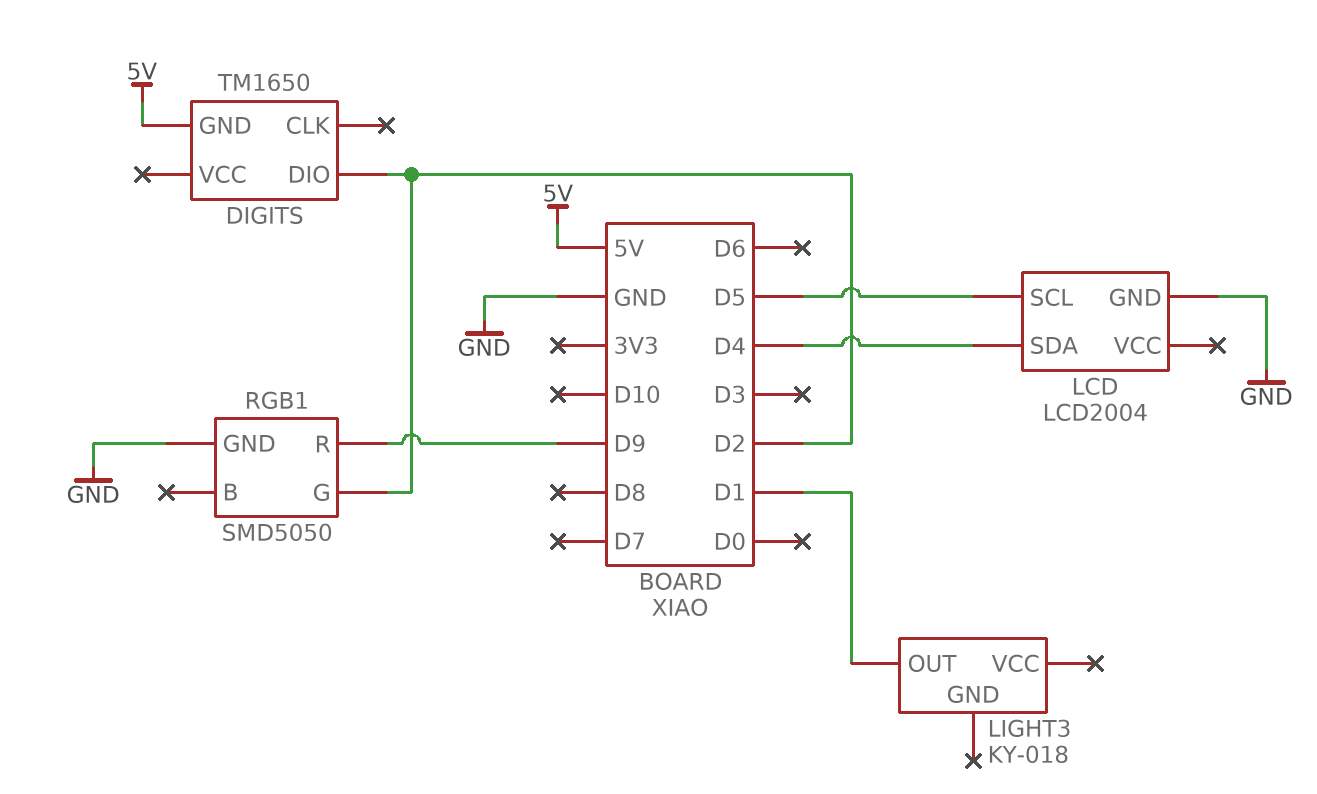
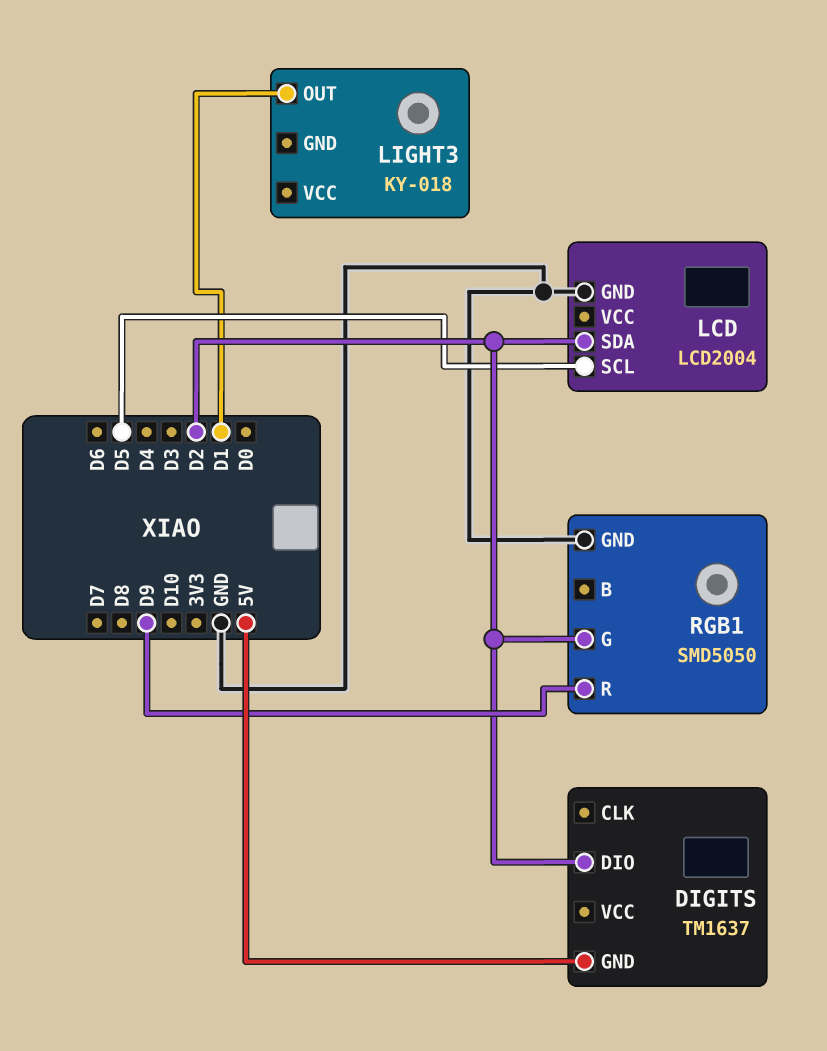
DIGITS: TM1650 -> TM1637
LCD pin SDA: D4 -> D2

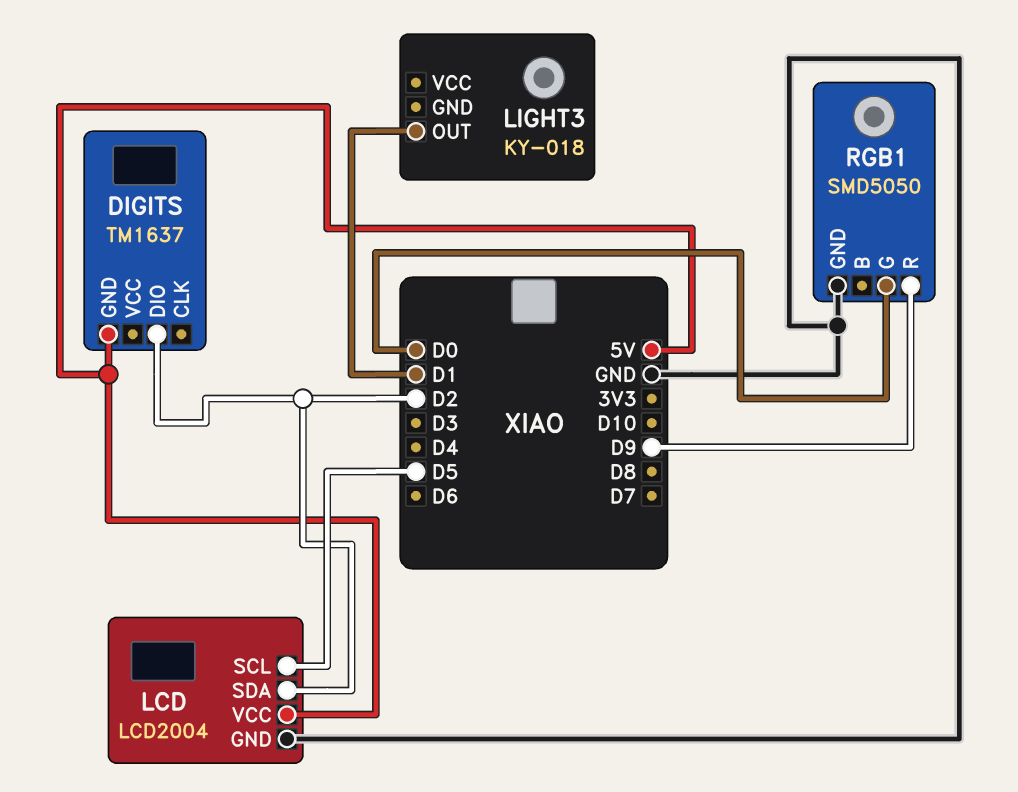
LCD pin VCC: none -> 5V
RGB1 pin G: D2 -> D0

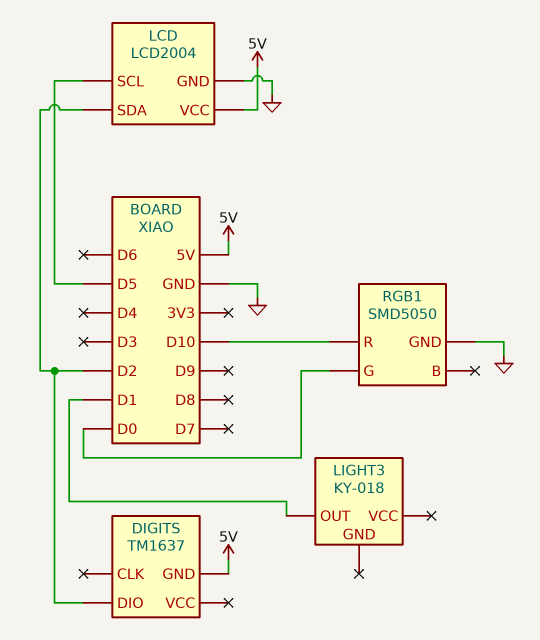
RGB1 pin R: D9 -> D10

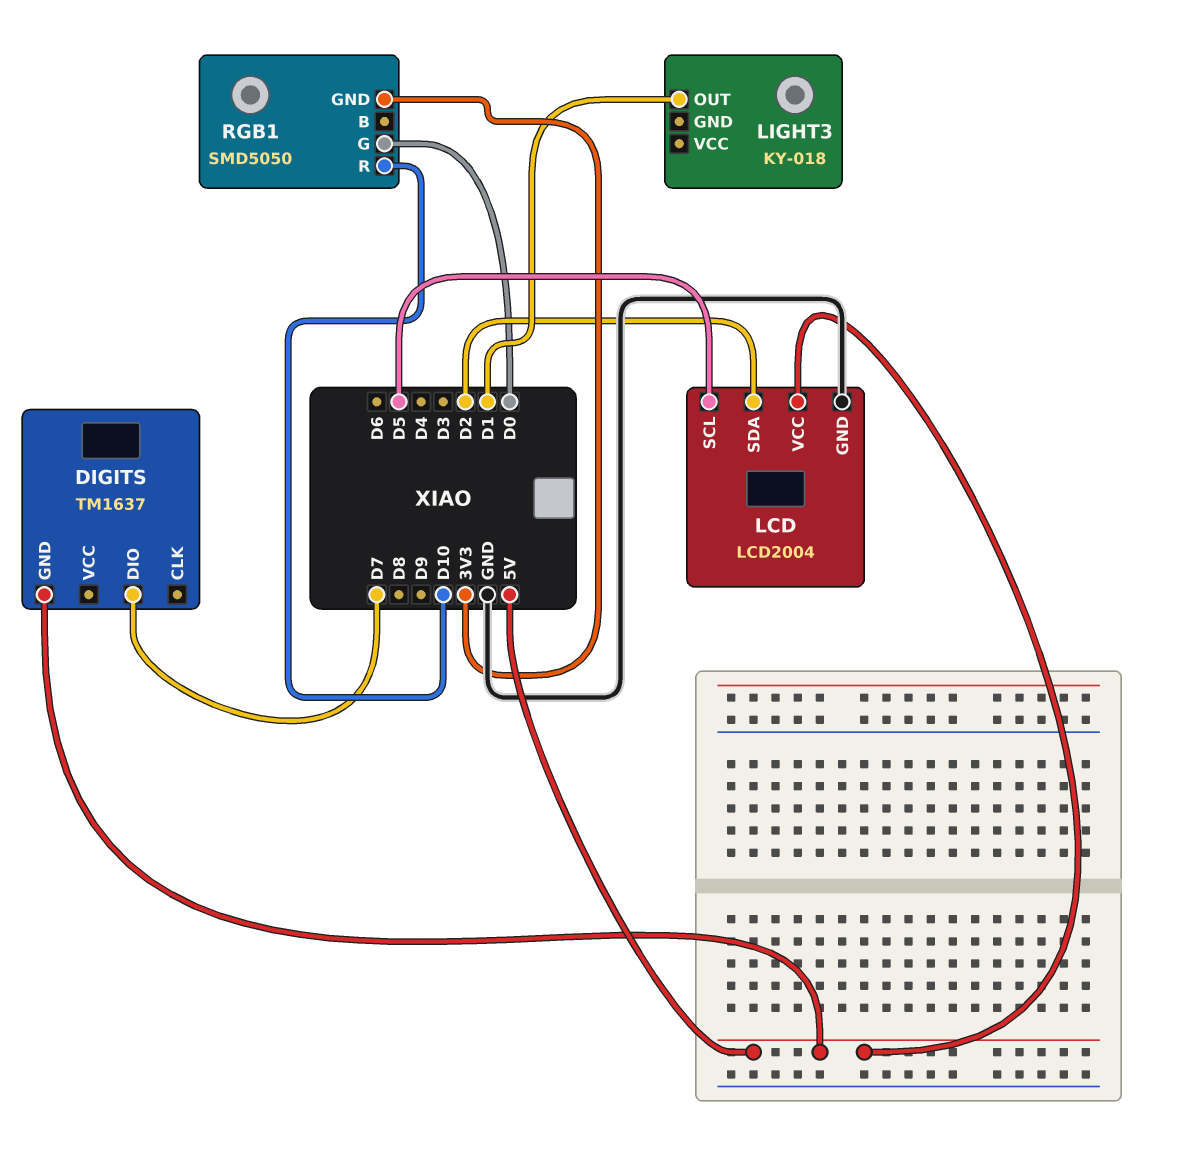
DIGITS pin DIO: D2 -> D7
RGB1 pin GND: GND -> 3V3

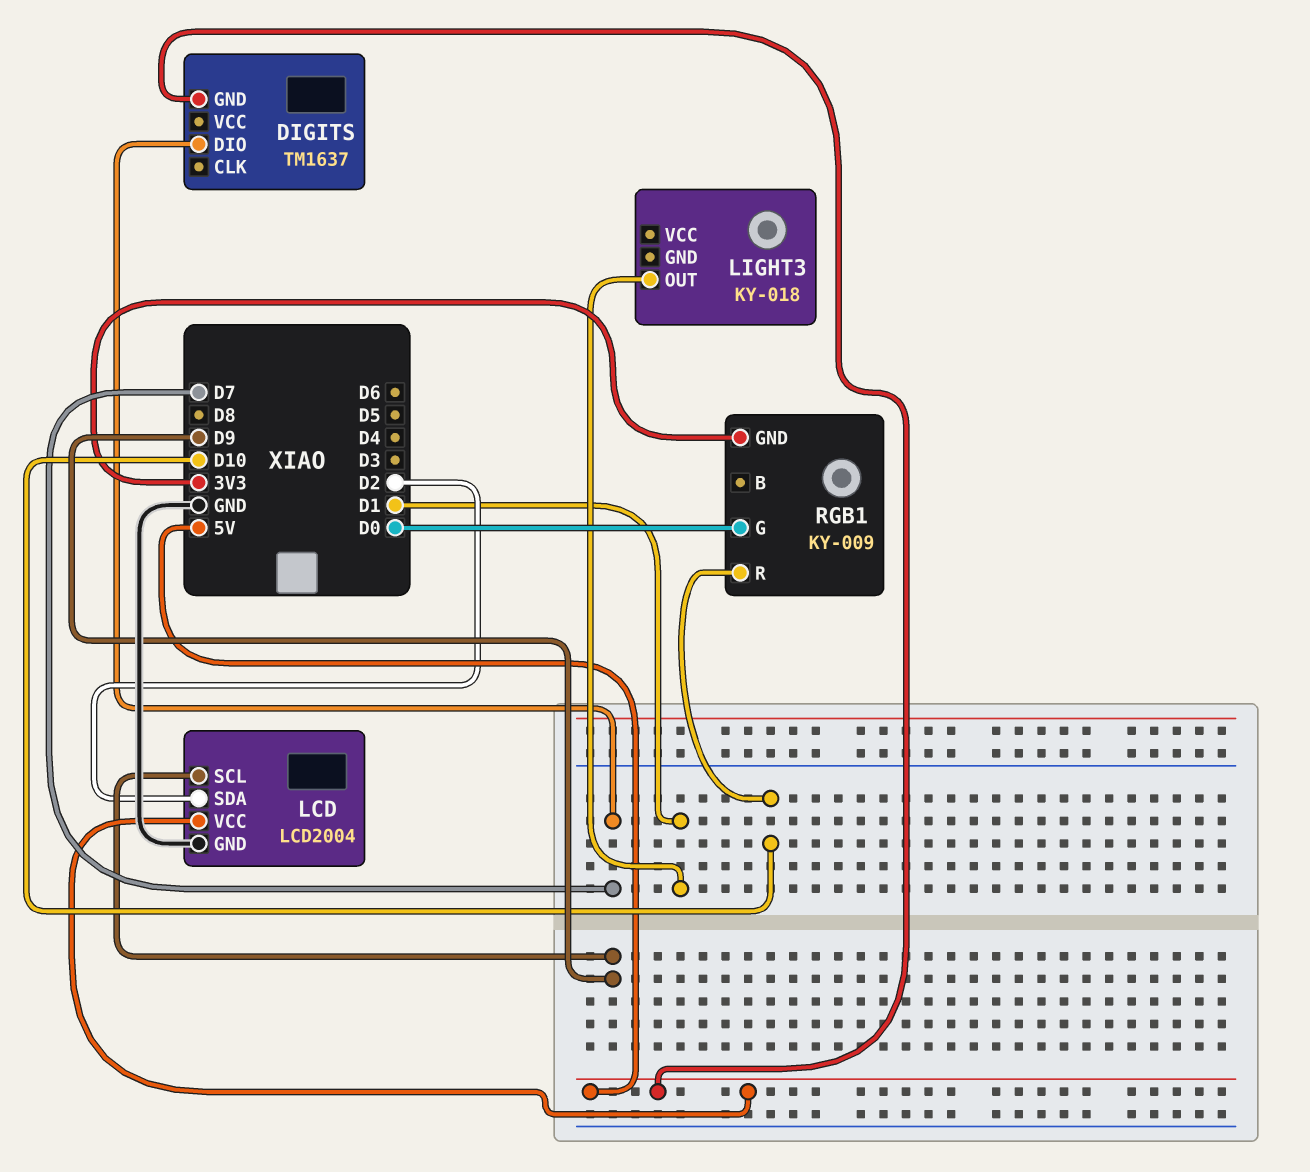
LCD pin SCL: D5 -> D9
RGB1: SMD5050 -> KY-009

